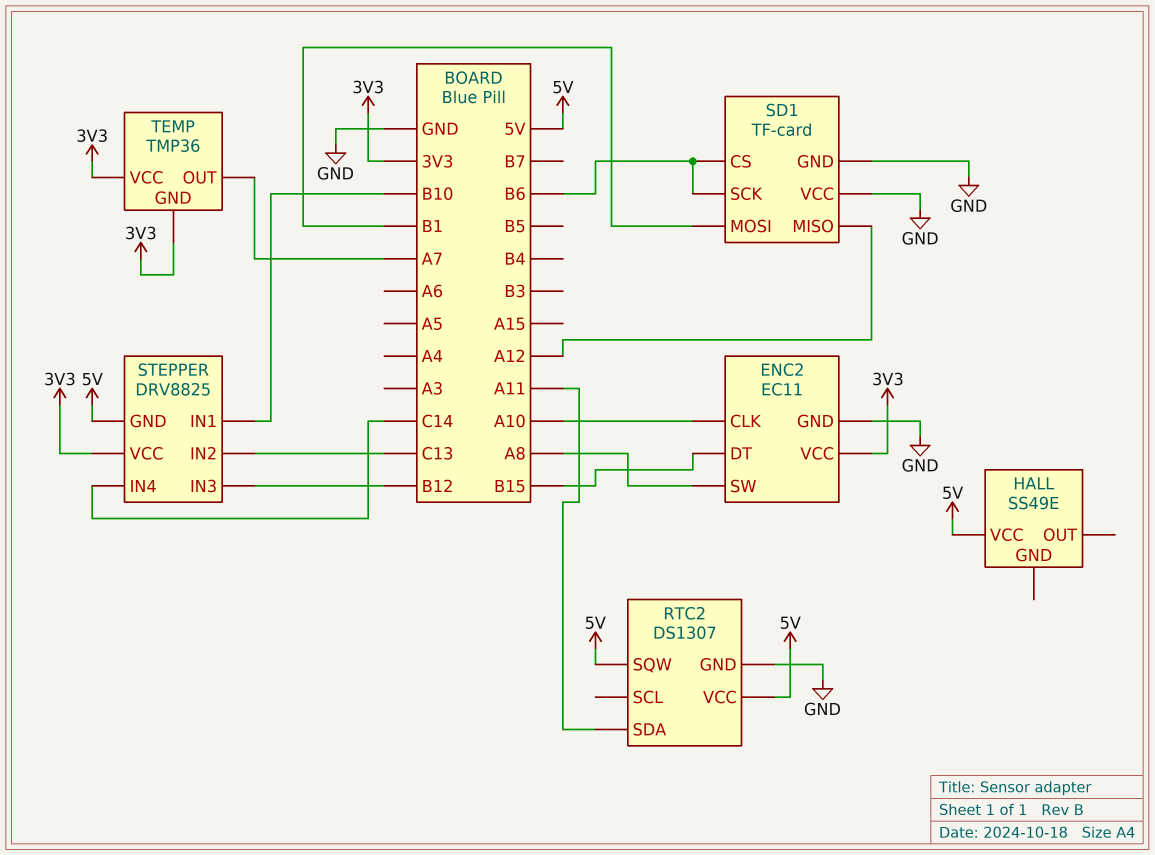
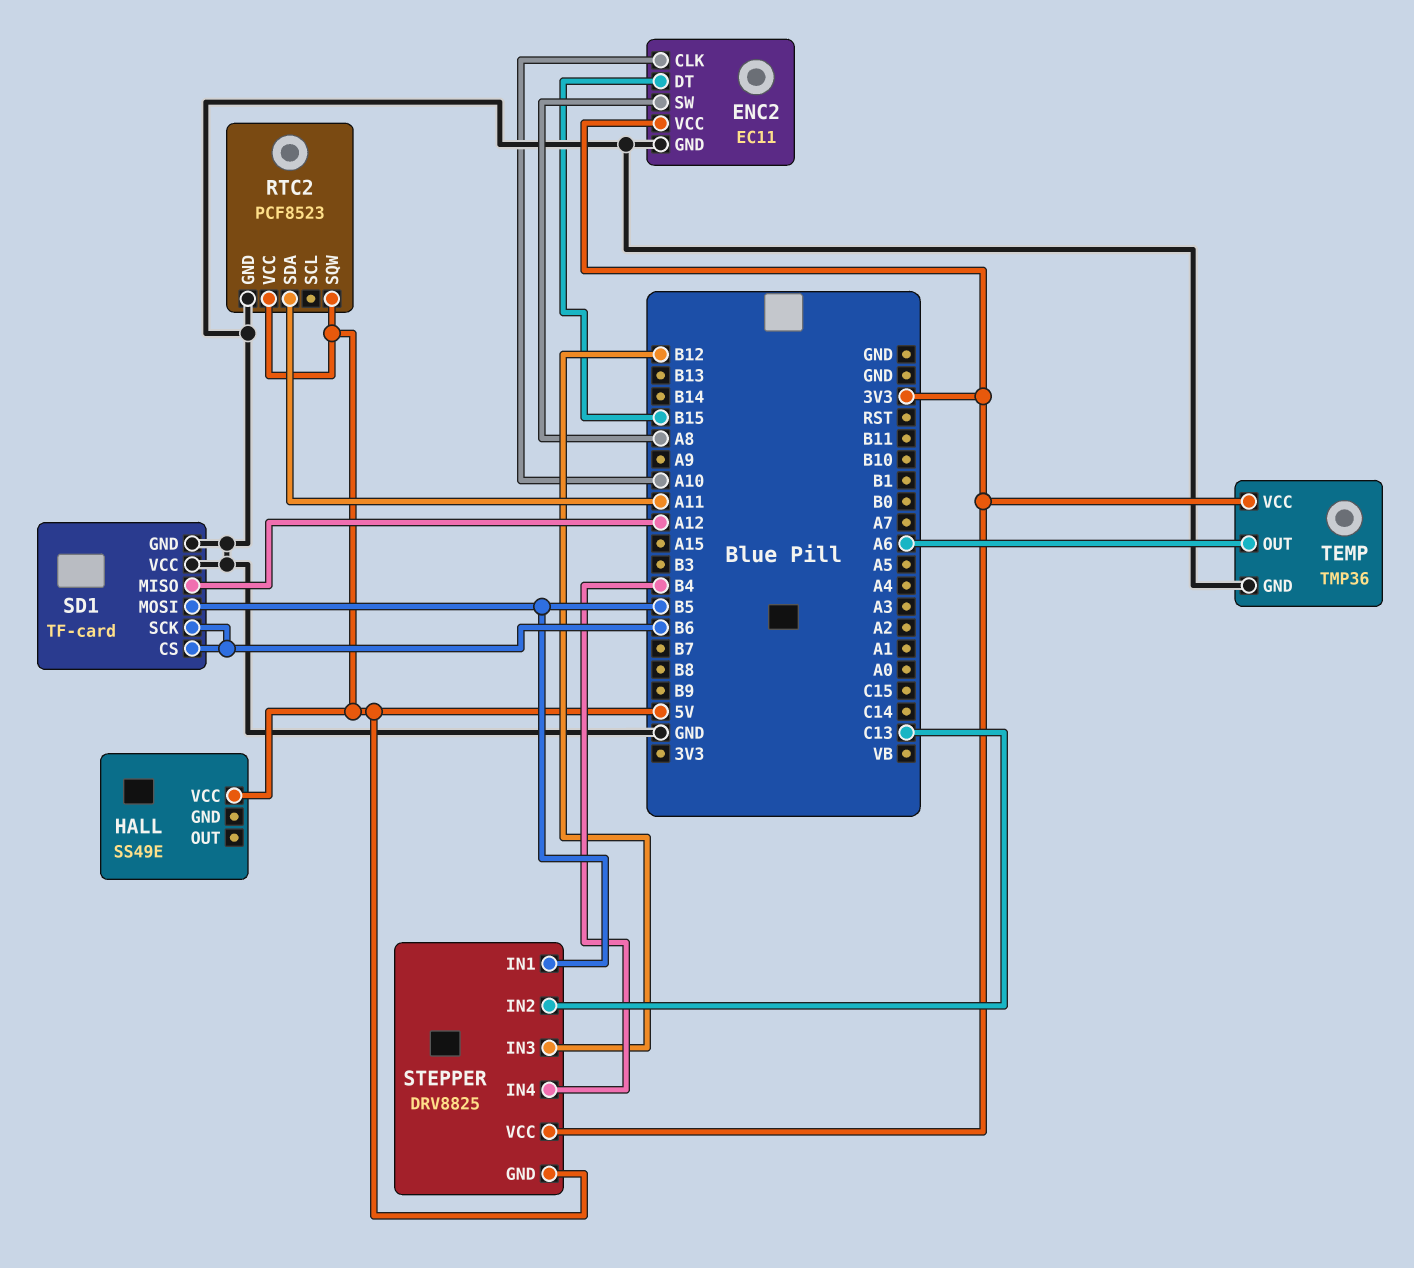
RTC2: DS1307 -> PCF8523
SD1 pin MOSI: B1 -> B5
STEPPER pin IN1: B10 -> B5
STEPPER pin IN4: C14 -> B4
TEMP pin GND: 3V3 -> GND
TEMP pin OUT: A7 -> A6

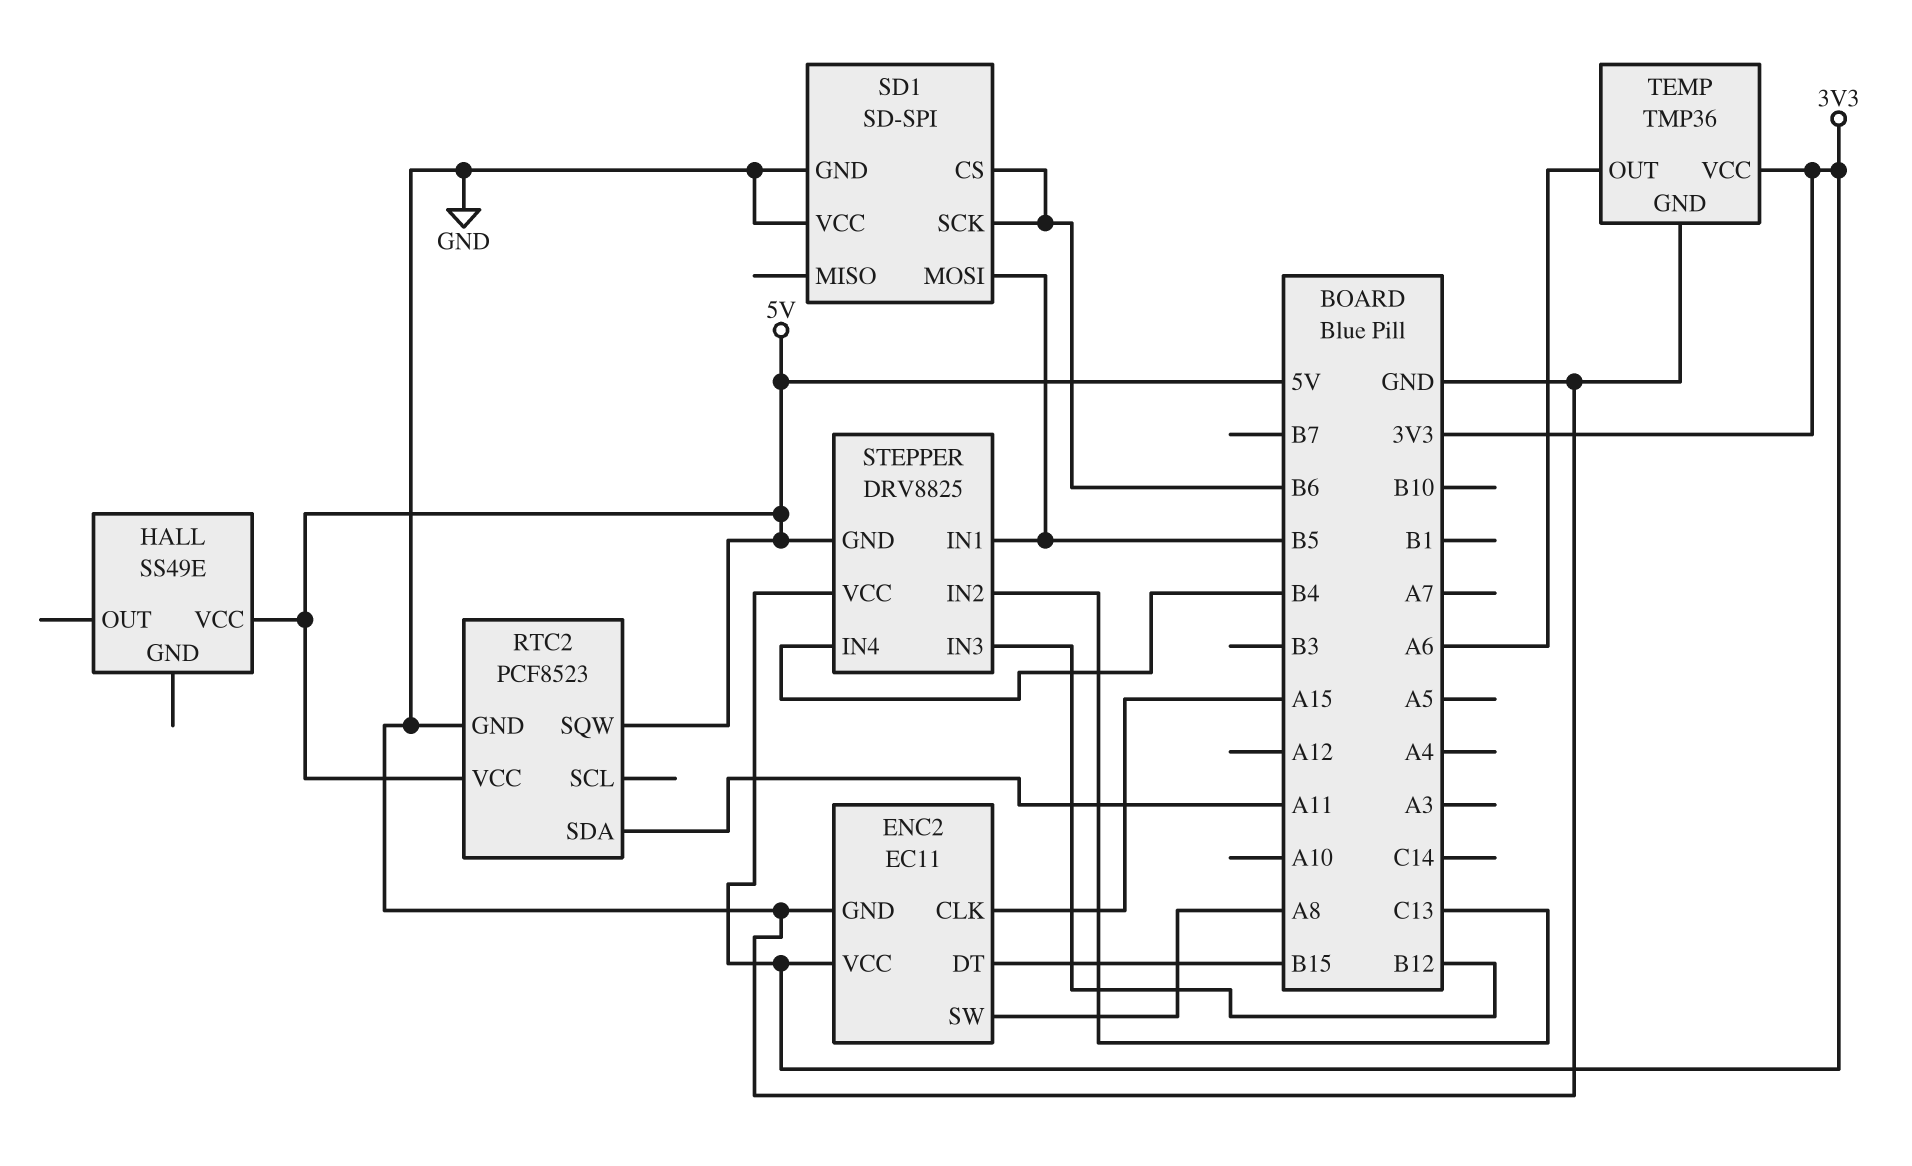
ENC2 pin CLK: A10 -> A15
SD1: TF-card -> SD-SPI
SD1 pin MISO: A12 -> none

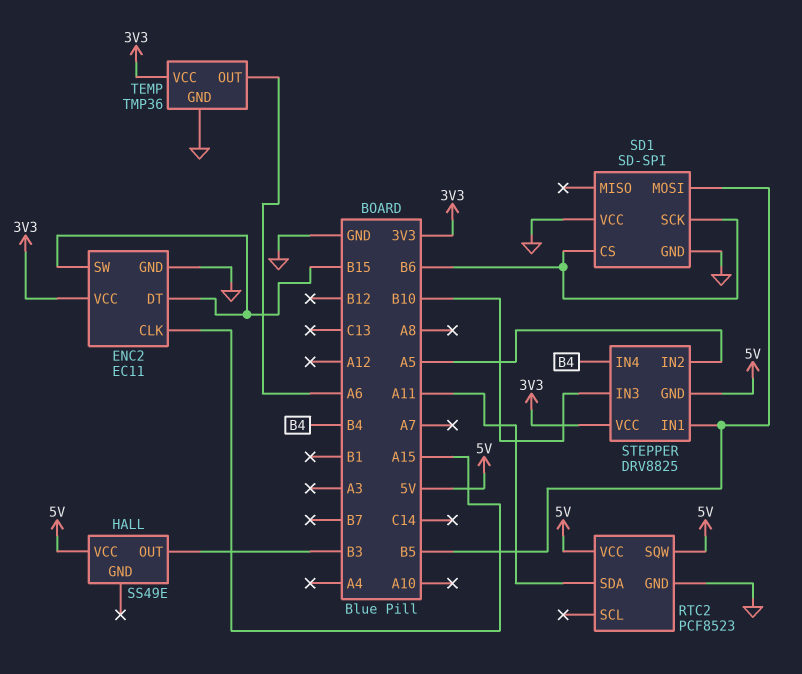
ENC2 pin SW: A8 -> B15
HALL pin OUT: none -> B3
STEPPER pin IN2: C13 -> A5
STEPPER pin IN3: B12 -> B10

